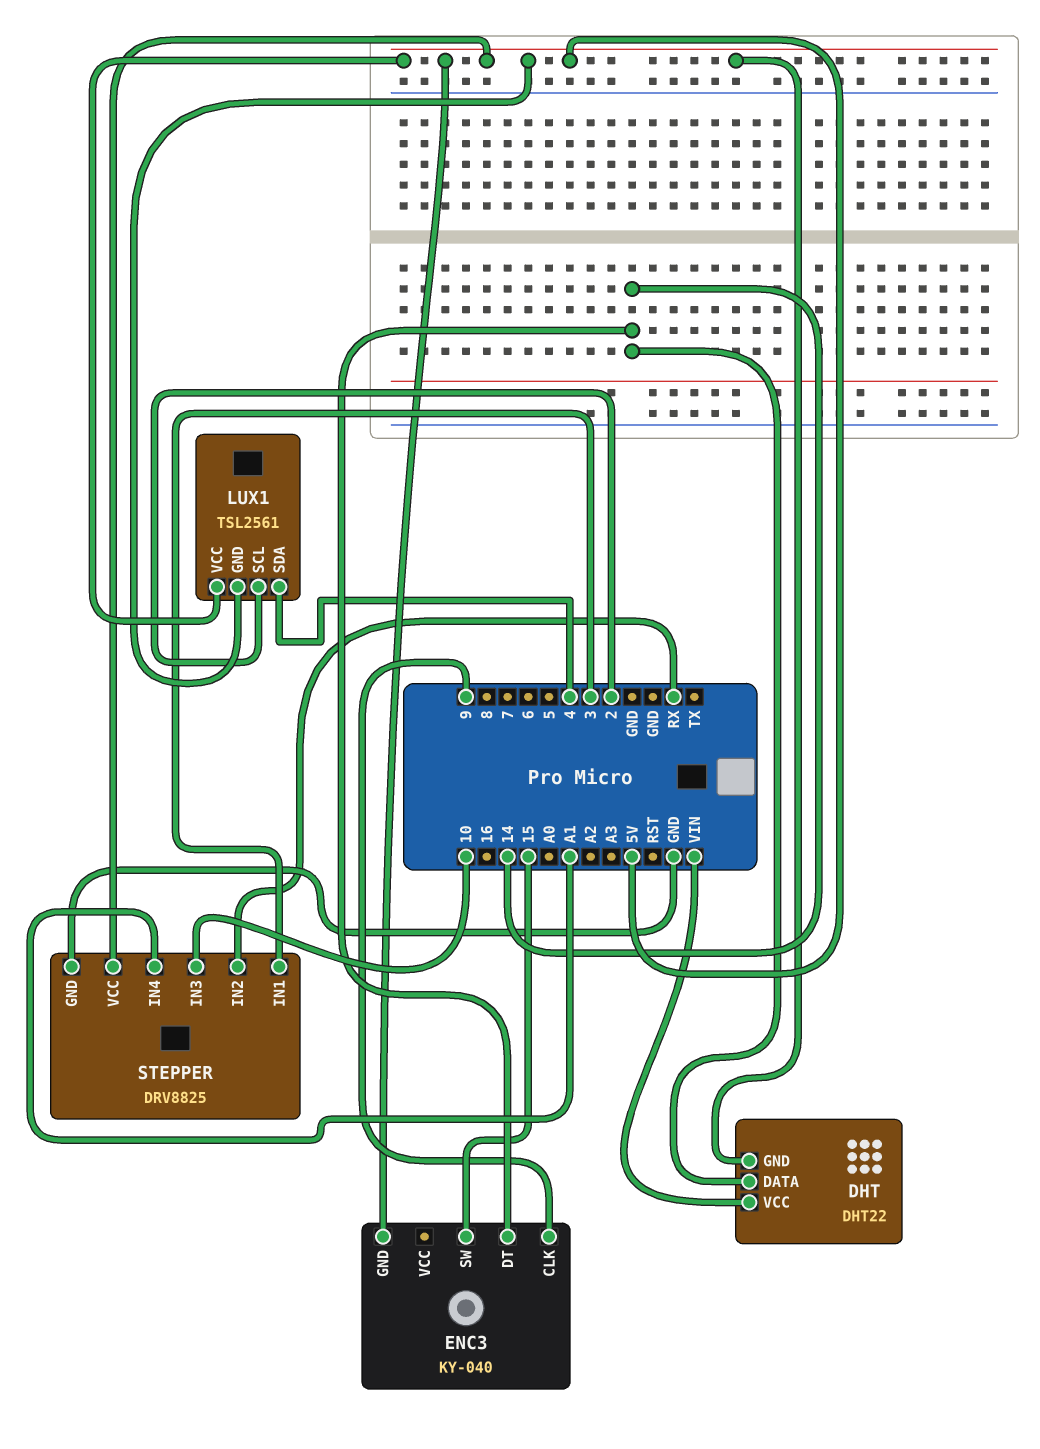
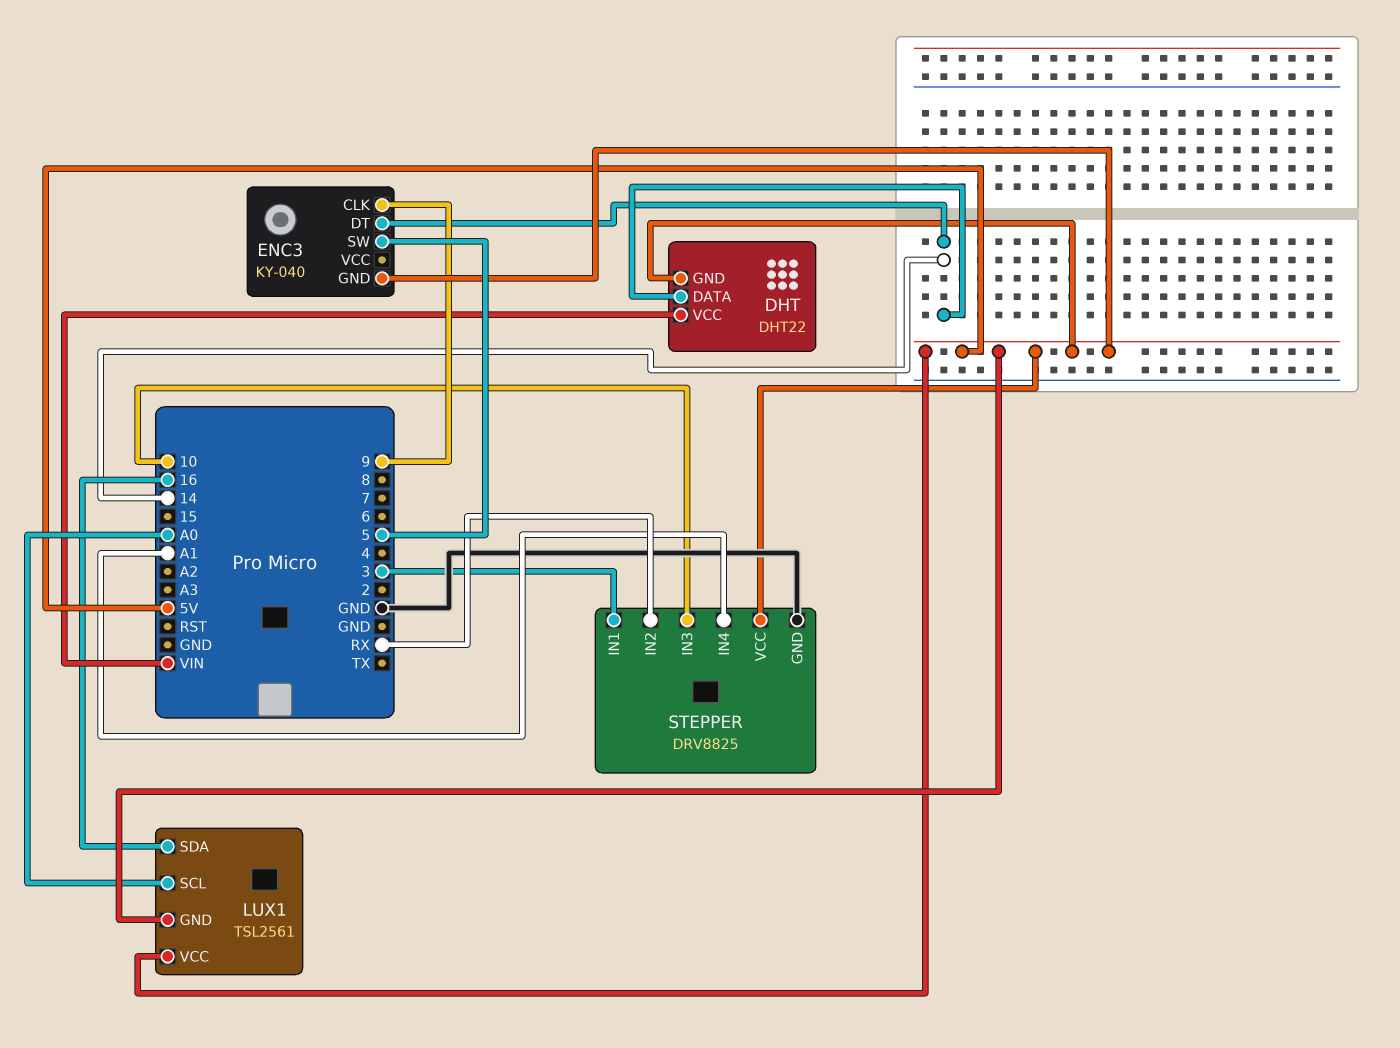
ENC3 pin SW: 15 -> 5
LUX1 pin SCL: 2 -> A0
LUX1 pin SDA: 4 -> 16

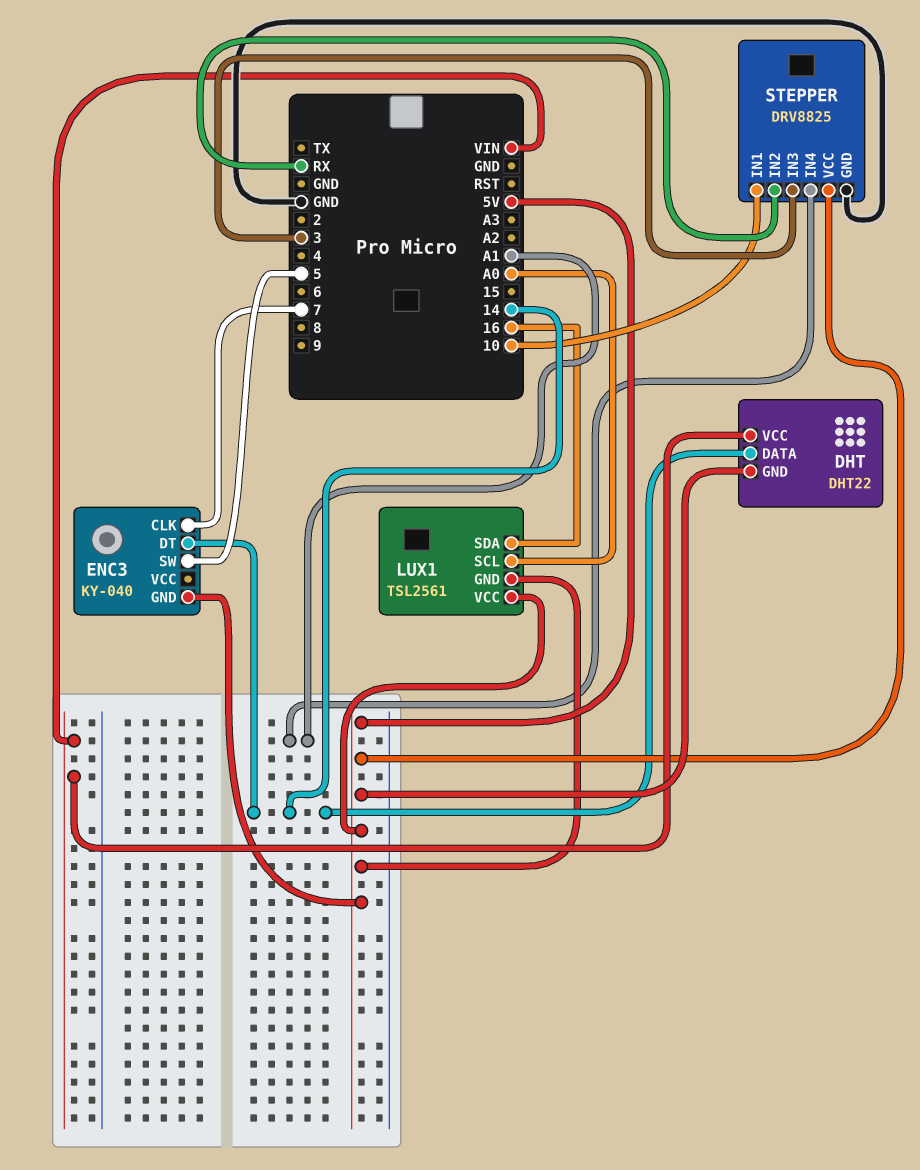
ENC3 pin CLK: 9 -> 7
STEPPER pin IN1: 3 -> 10
STEPPER pin IN3: 10 -> 3

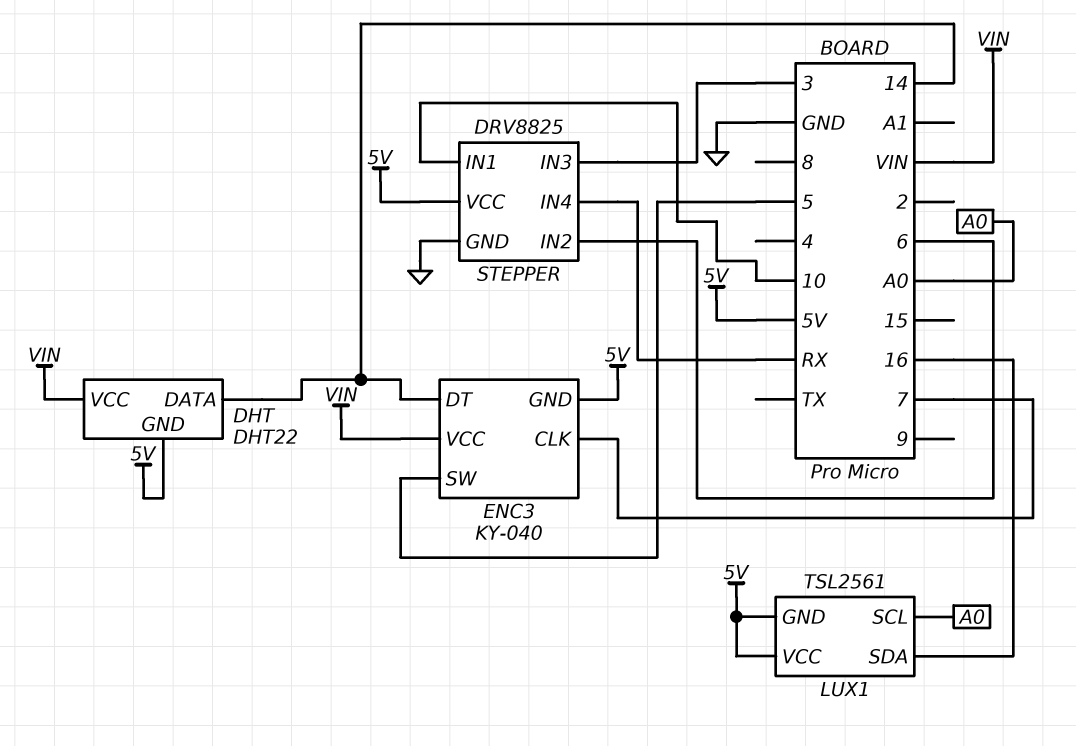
ENC3 pin VCC: none -> VIN
STEPPER pin IN2: RX -> 6
STEPPER pin IN4: A1 -> RX

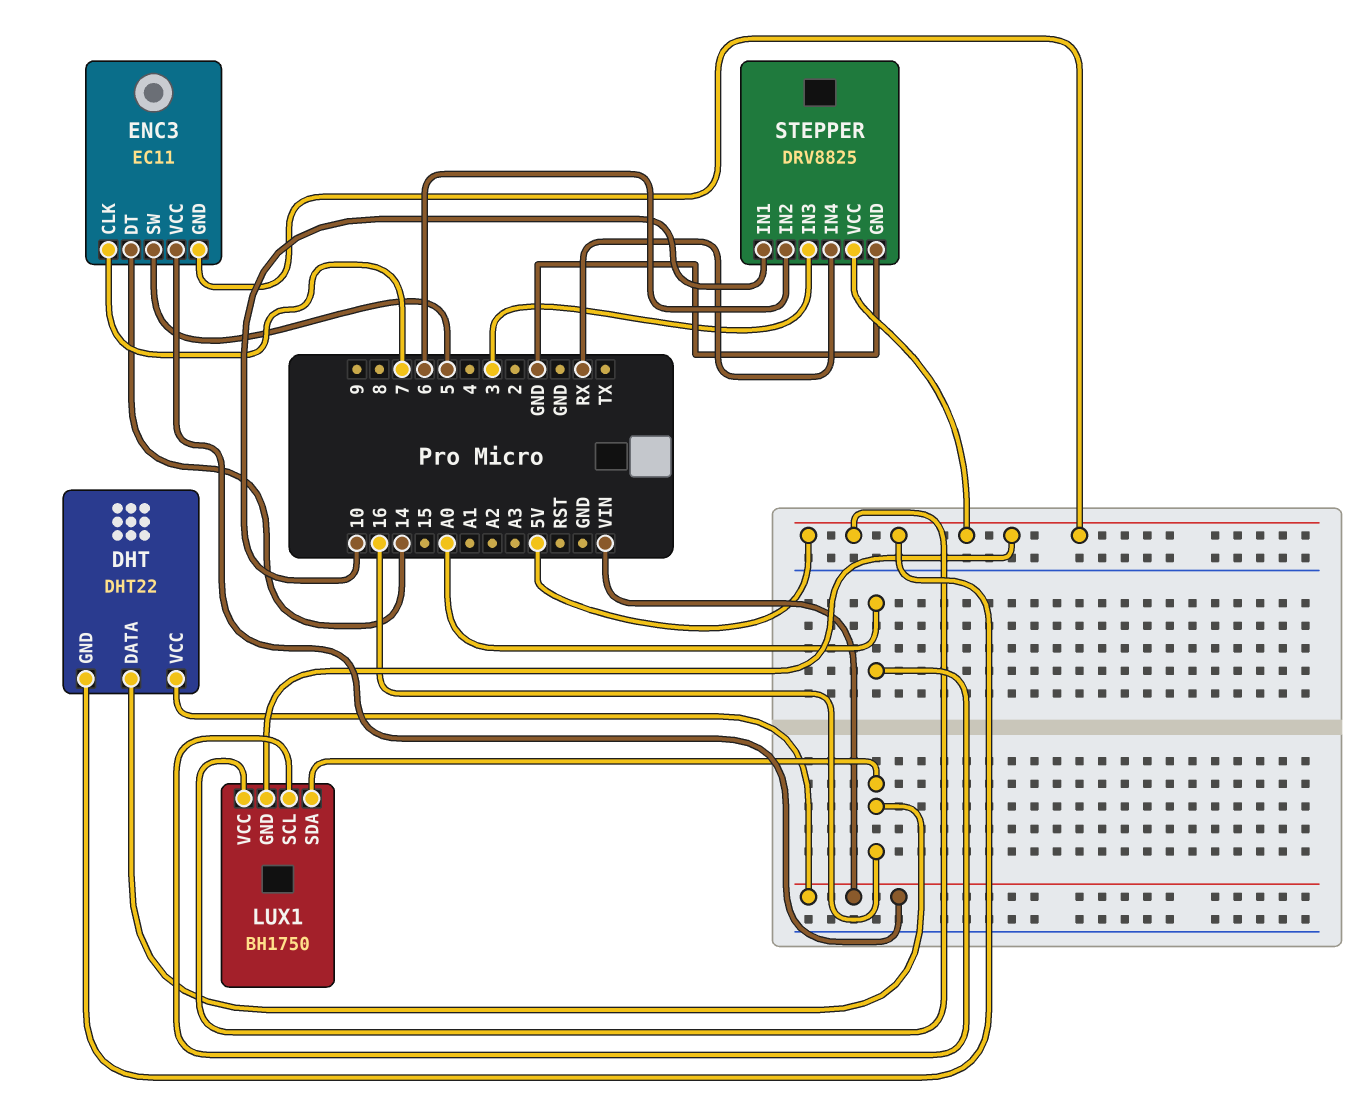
DHT pin DATA: 14 -> 16
ENC3: KY-040 -> EC11
LUX1: TSL2561 -> BH1750

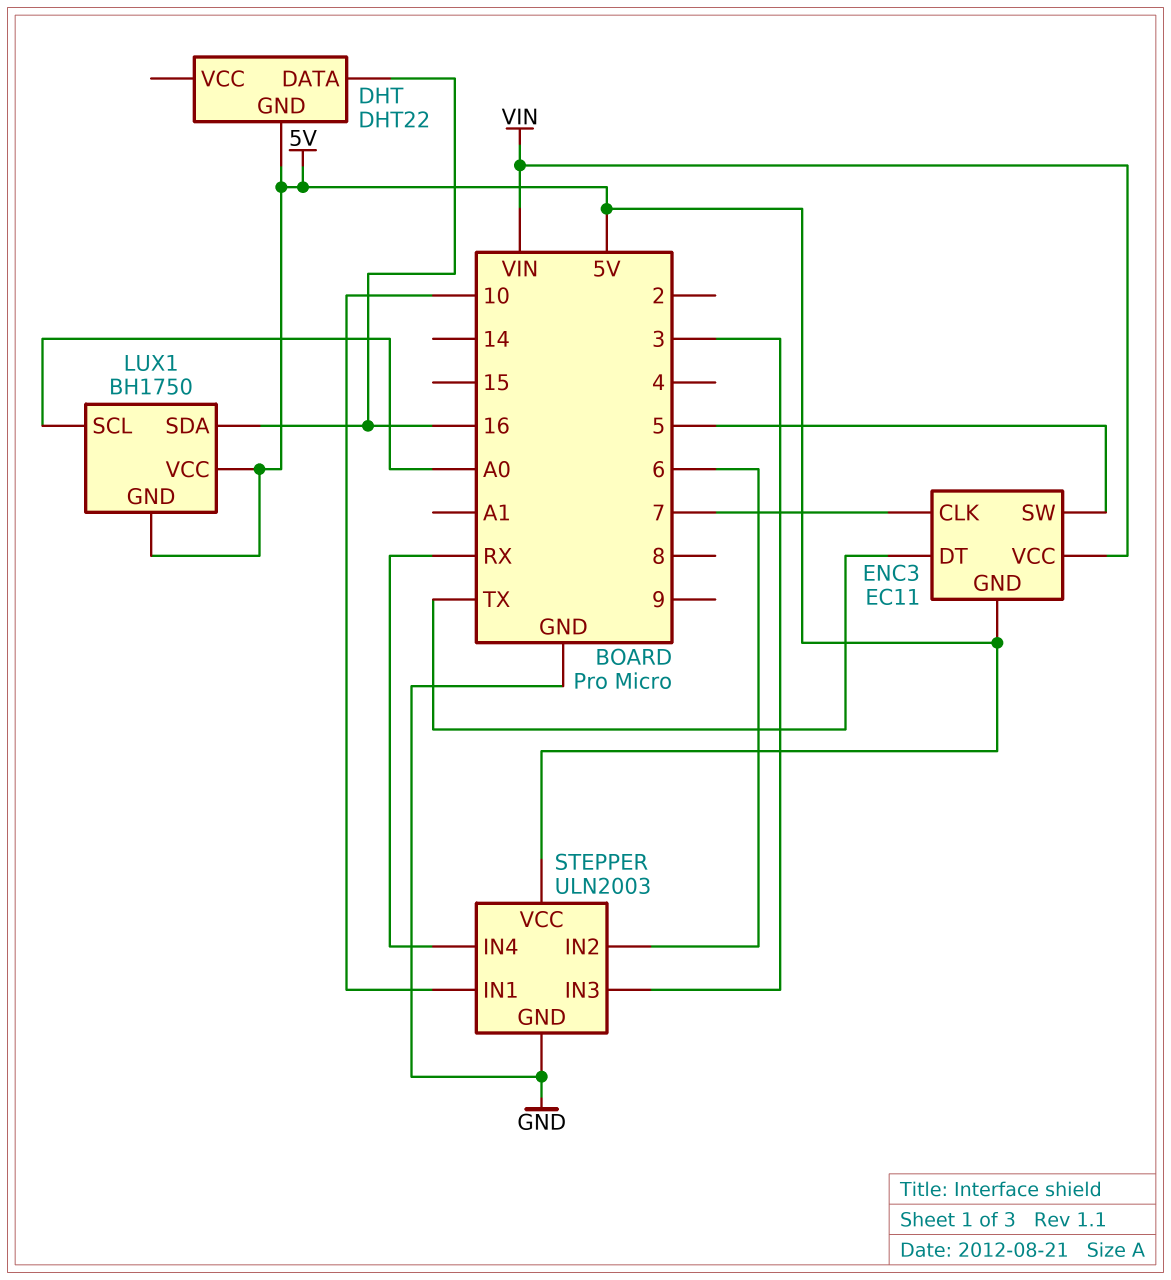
DHT pin VCC: VIN -> none
ENC3 pin DT: 14 -> TX
STEPPER: DRV8825 -> ULN2003

